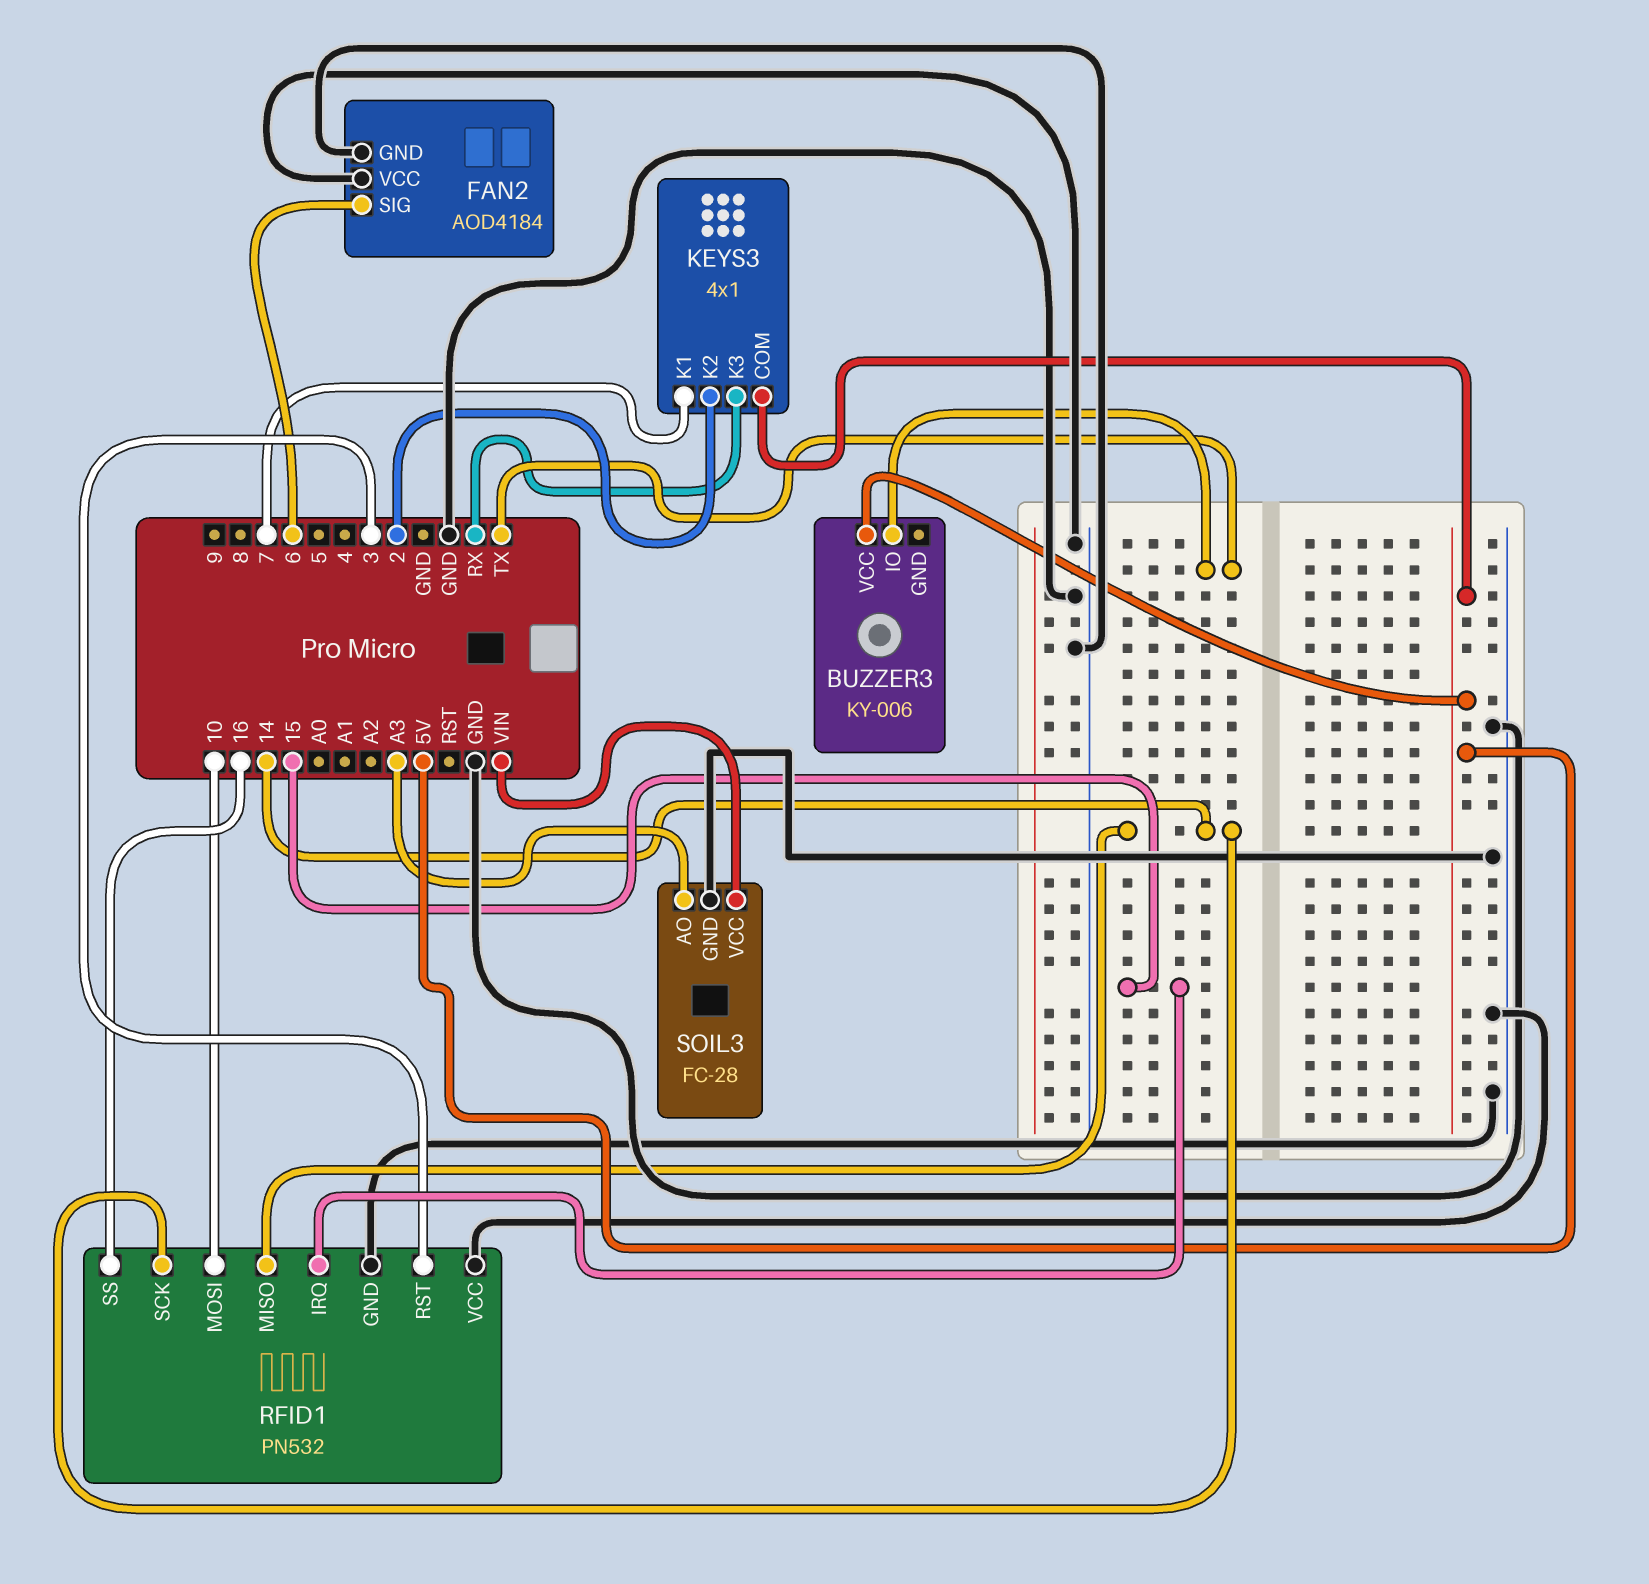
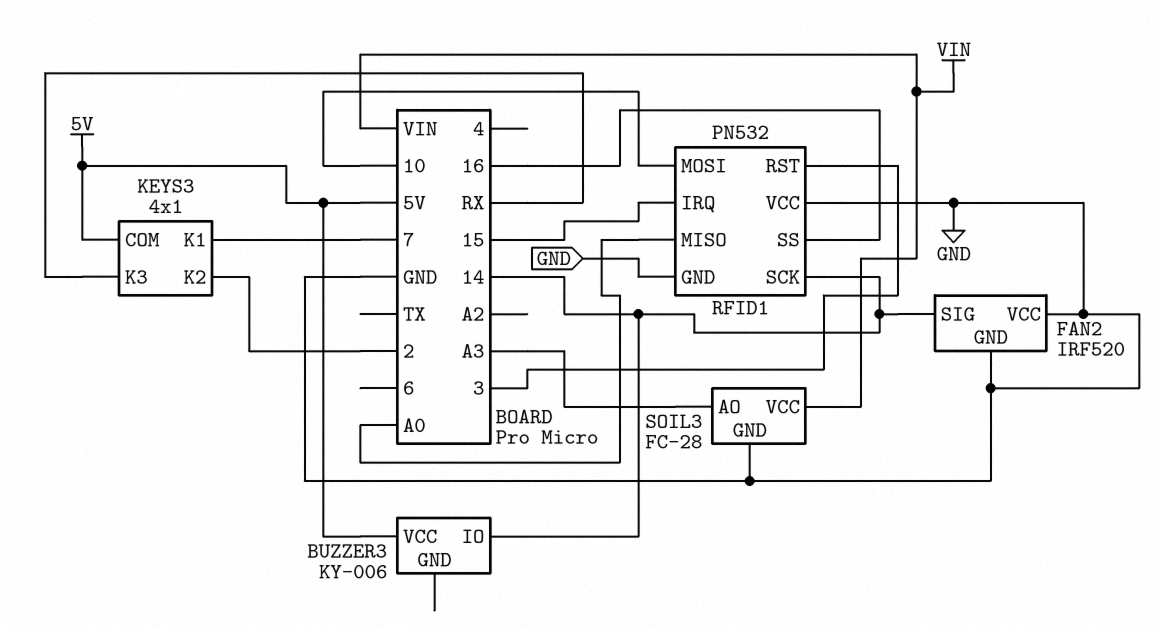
BUZZER3 pin IO: TX -> 14
FAN2: AOD4184 -> IRF520
FAN2 pin SIG: 6 -> 14
RFID1 pin MISO: 14 -> A0

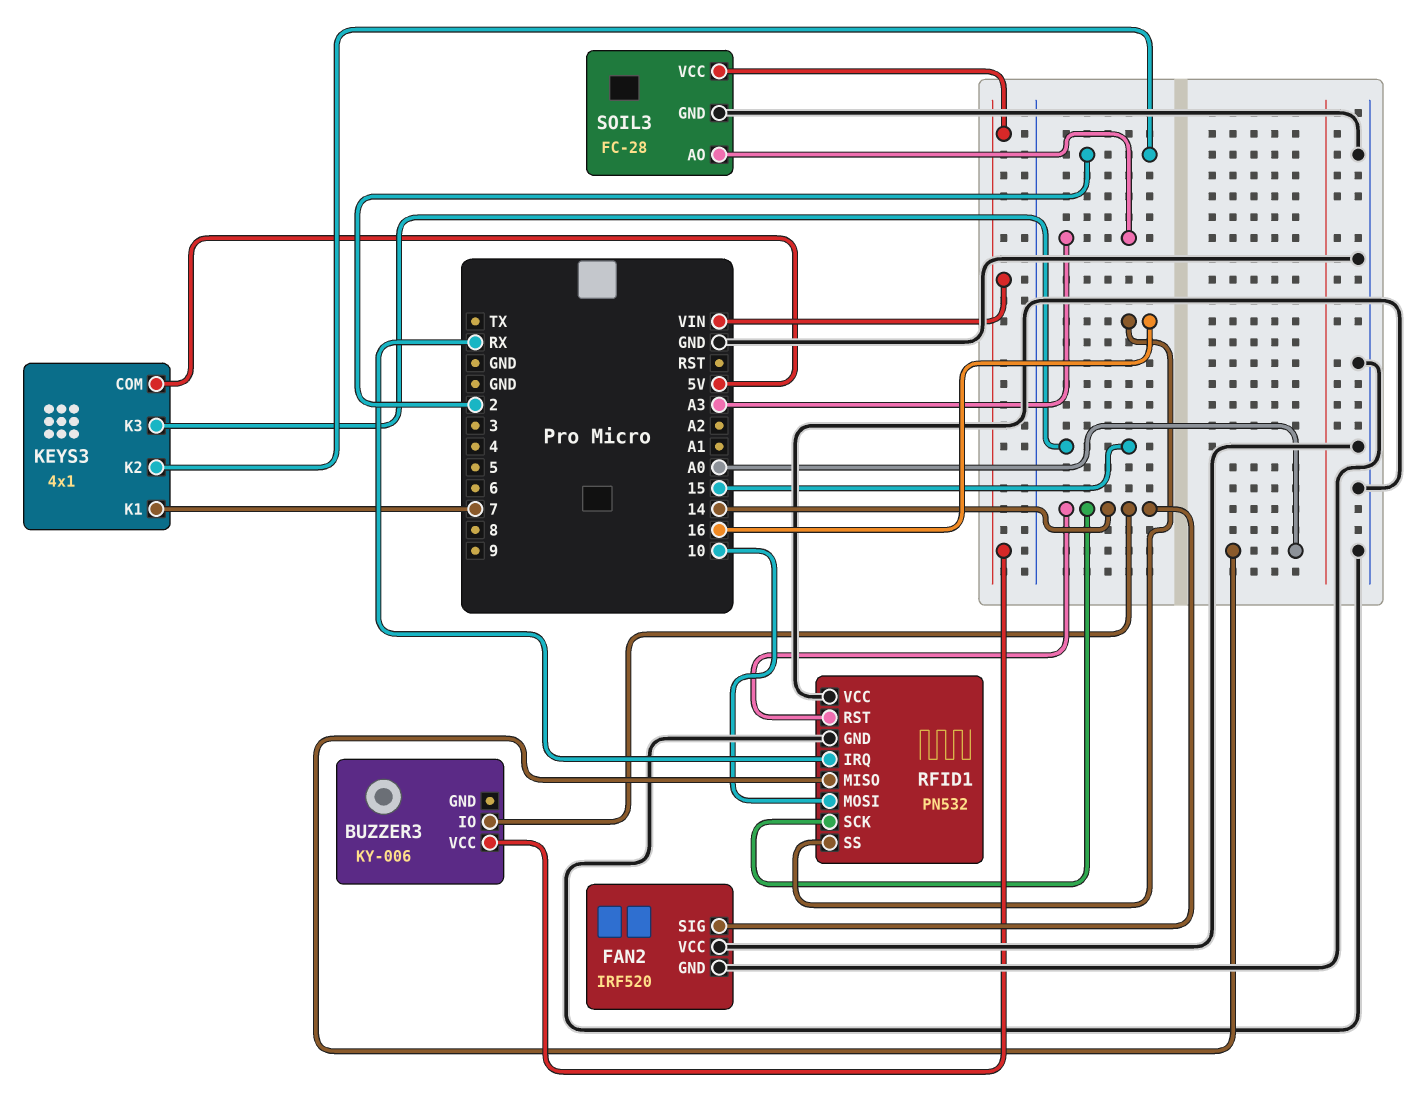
BUZZER3 pin VCC: 5V -> VIN
KEYS3 pin K3: RX -> 15
RFID1 pin IRQ: 15 -> RX
RFID1 pin RST: 3 -> 14

